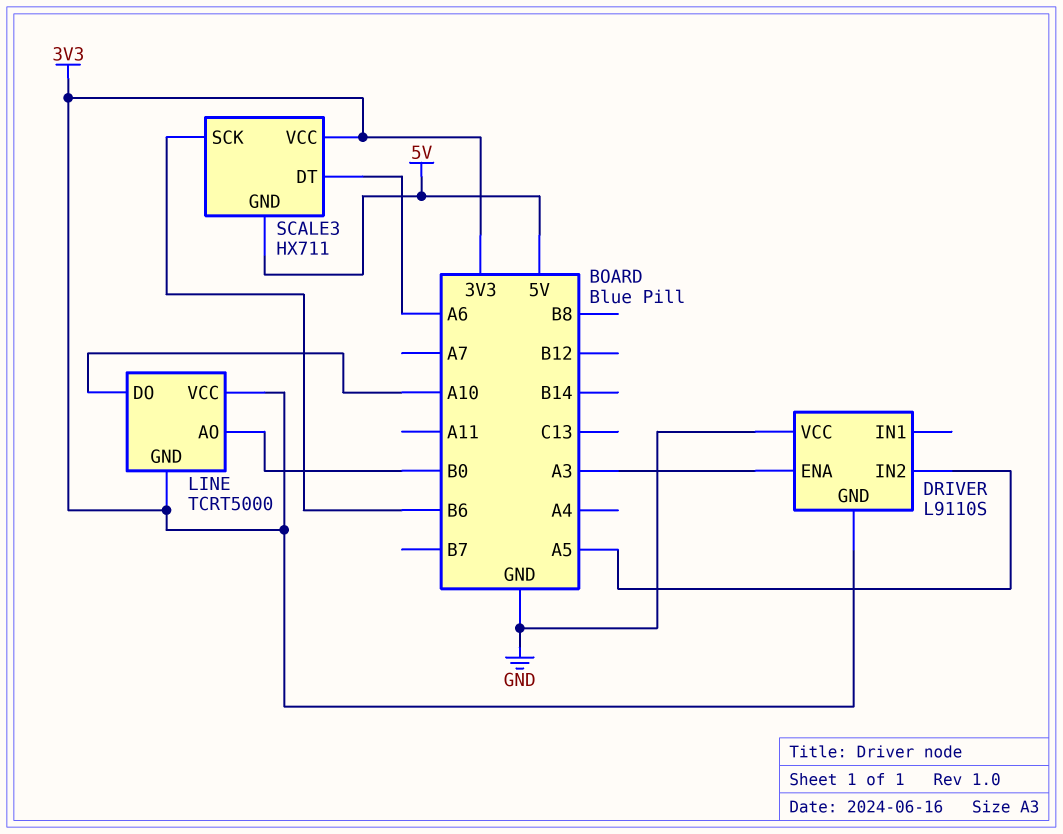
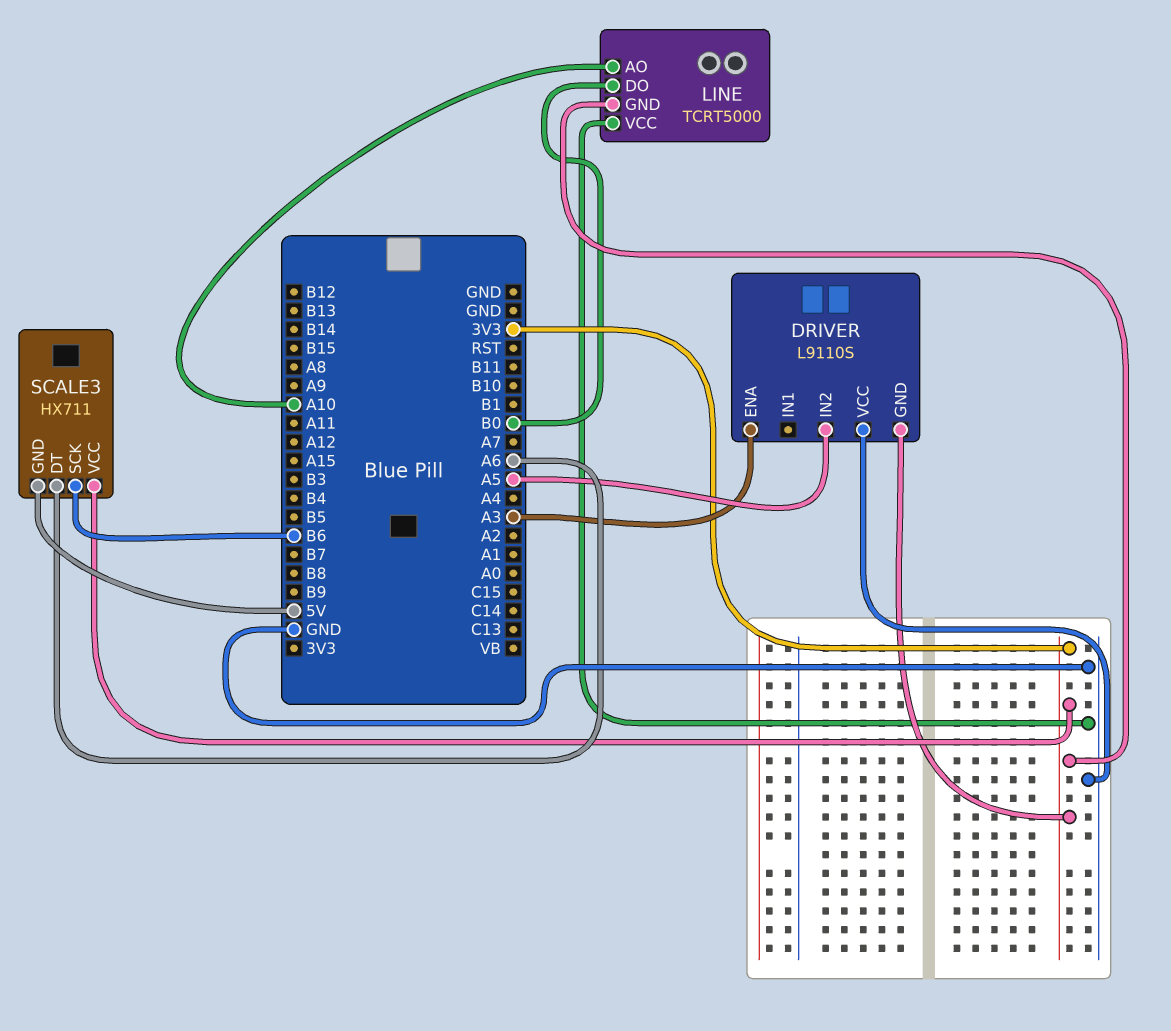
LINE pin AO: B0 -> A10
LINE pin DO: A10 -> B0
LINE pin VCC: 3V3 -> GND

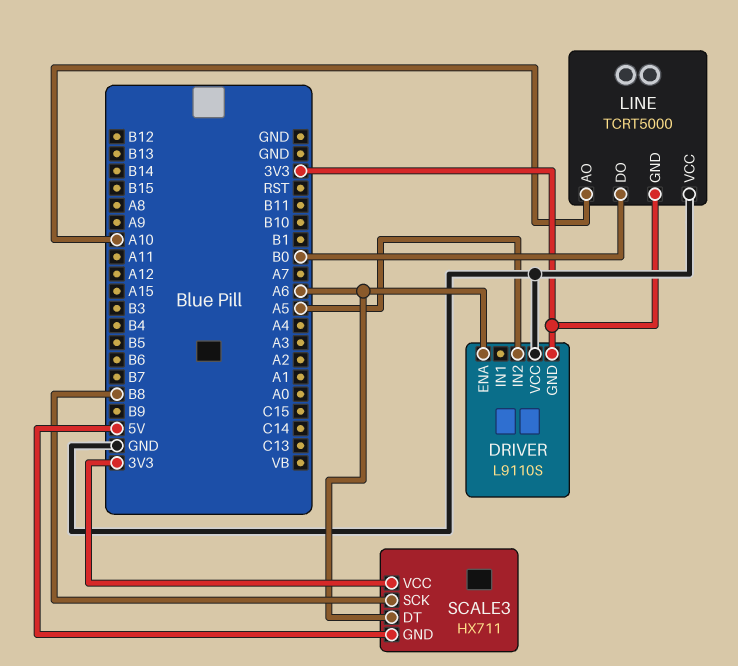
DRIVER pin ENA: A3 -> A6
SCALE3 pin SCK: B6 -> B8

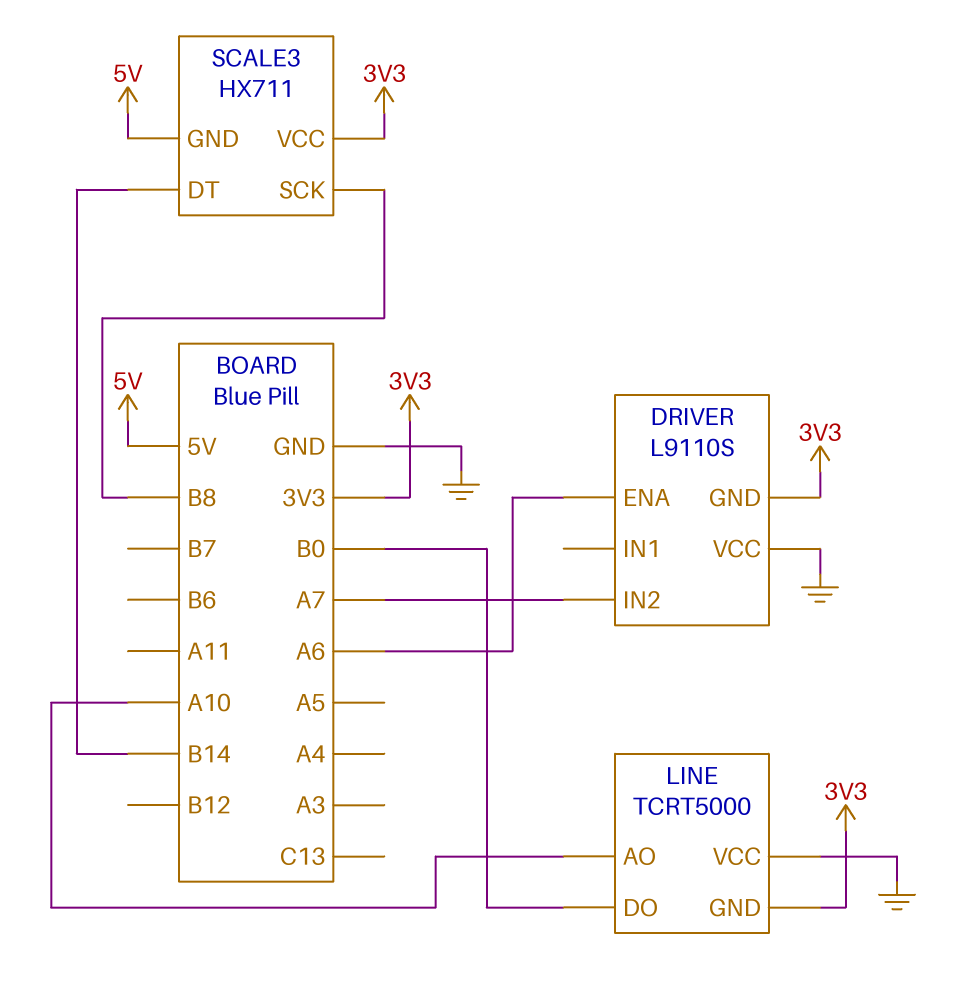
DRIVER pin IN2: A5 -> A7
SCALE3 pin DT: A6 -> B14

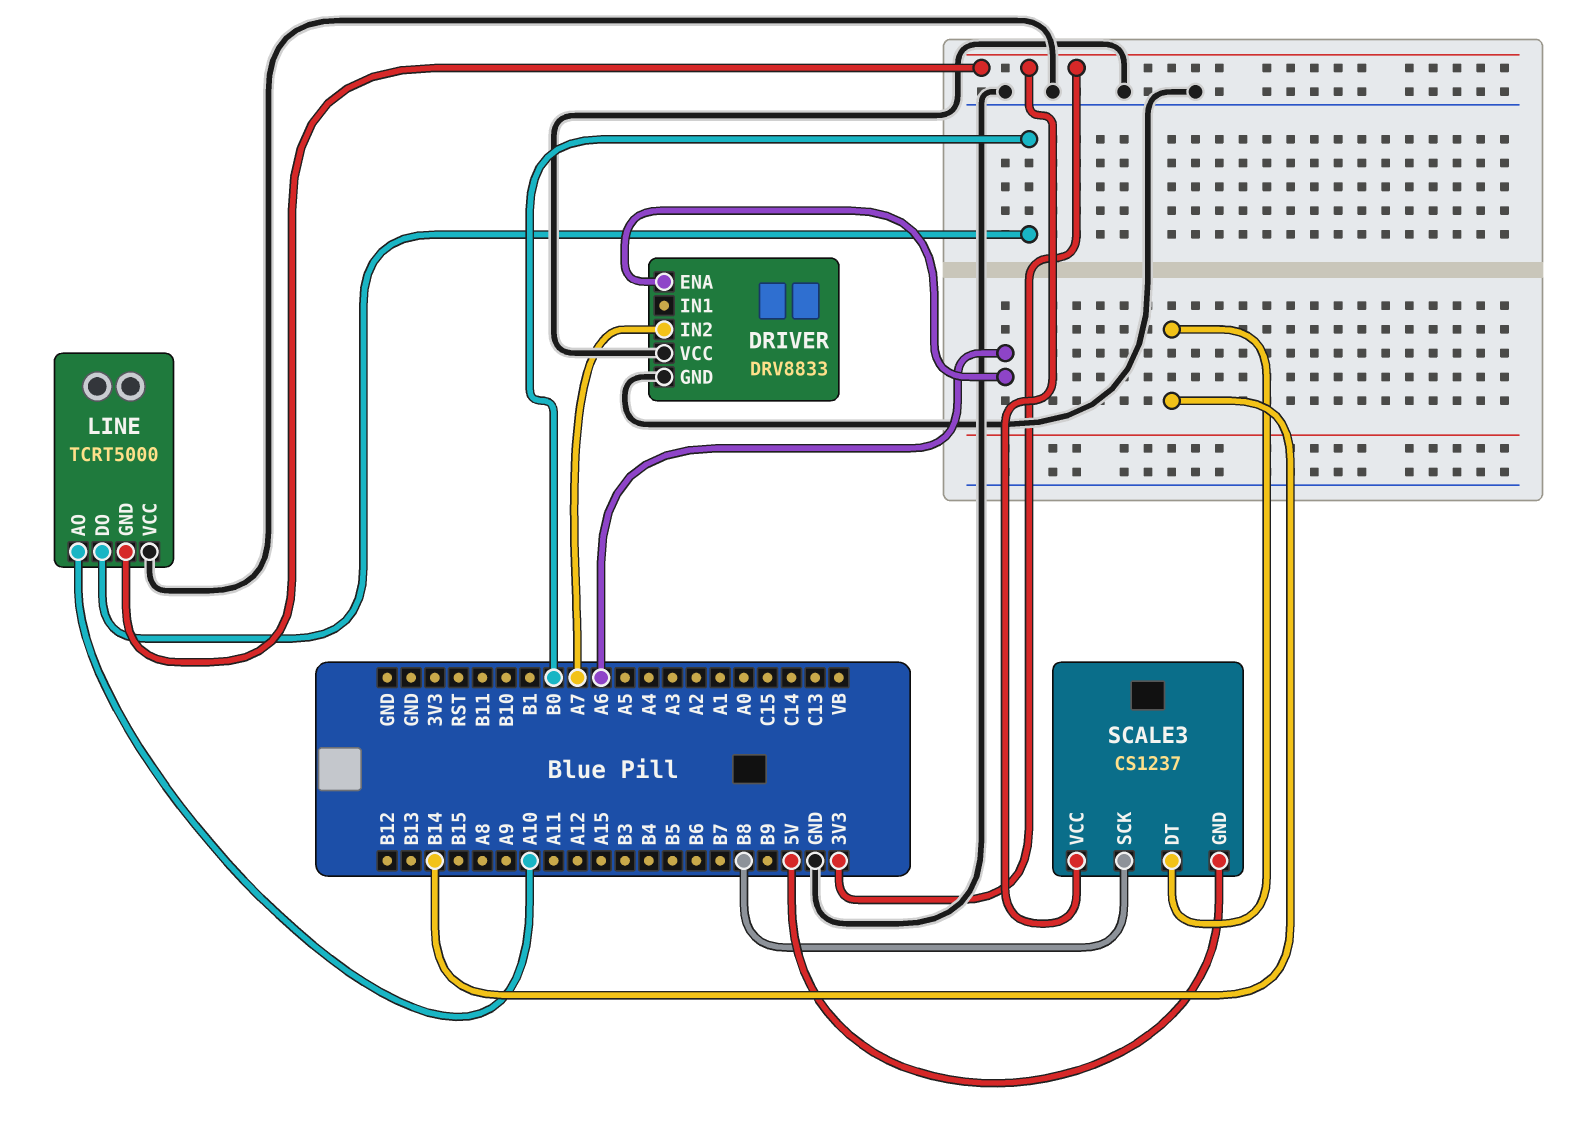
DRIVER: L9110S -> DRV8833
DRIVER pin GND: 3V3 -> GND
SCALE3: HX711 -> CS1237

